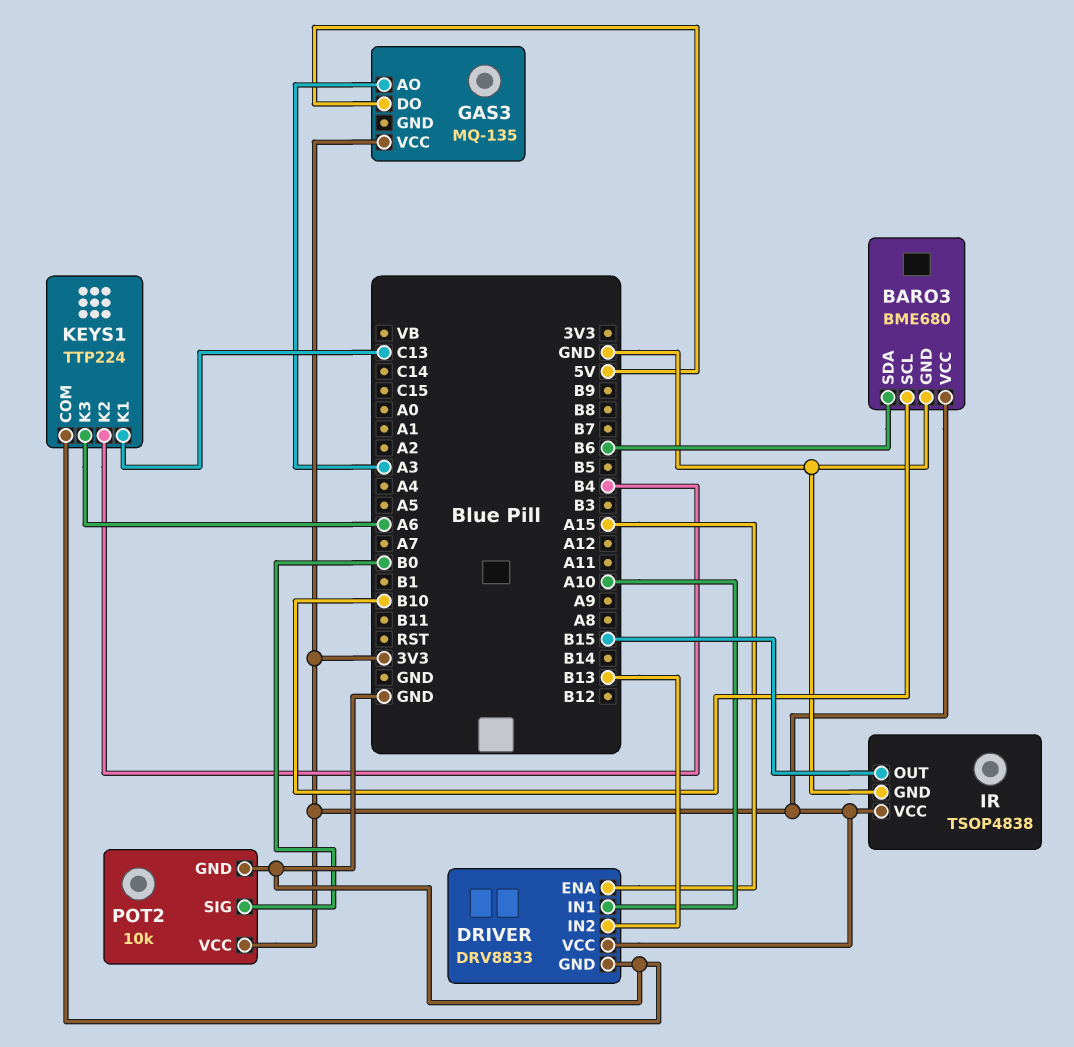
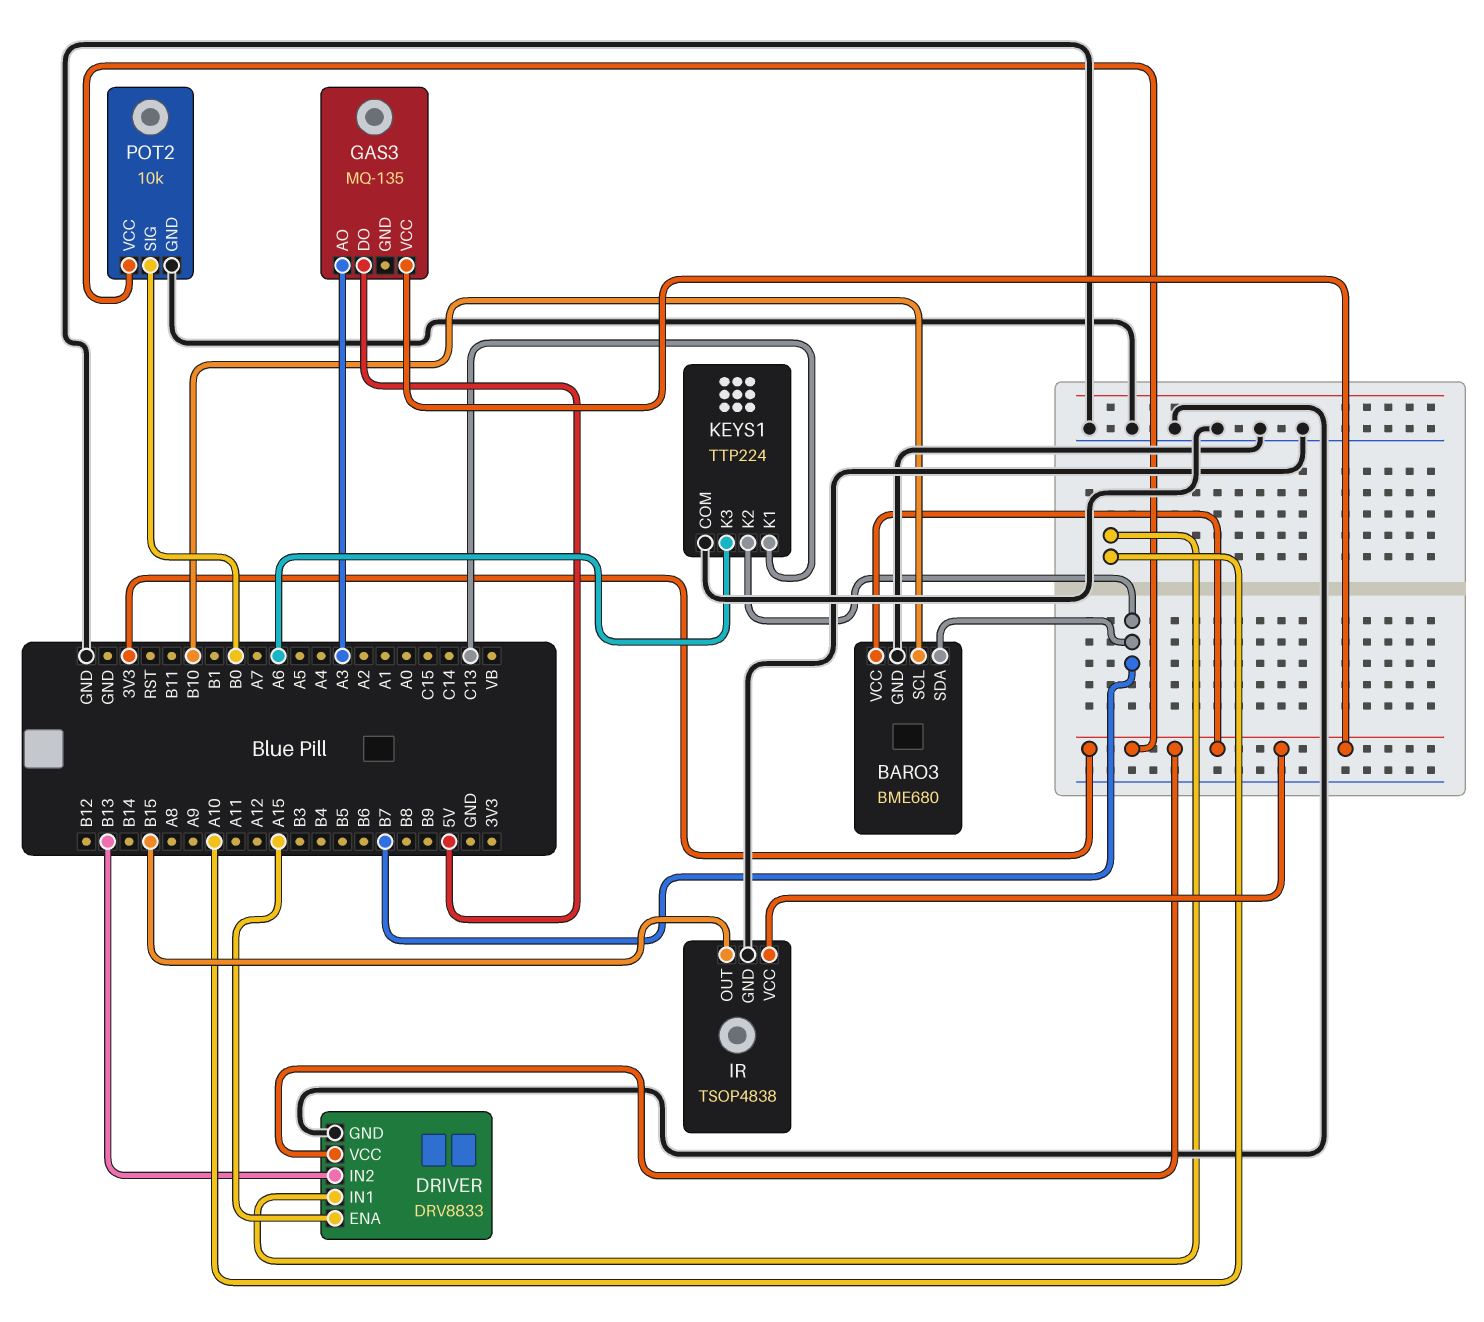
BARO3 pin SDA: B6 -> B7
KEYS1 pin K2: B4 -> B7

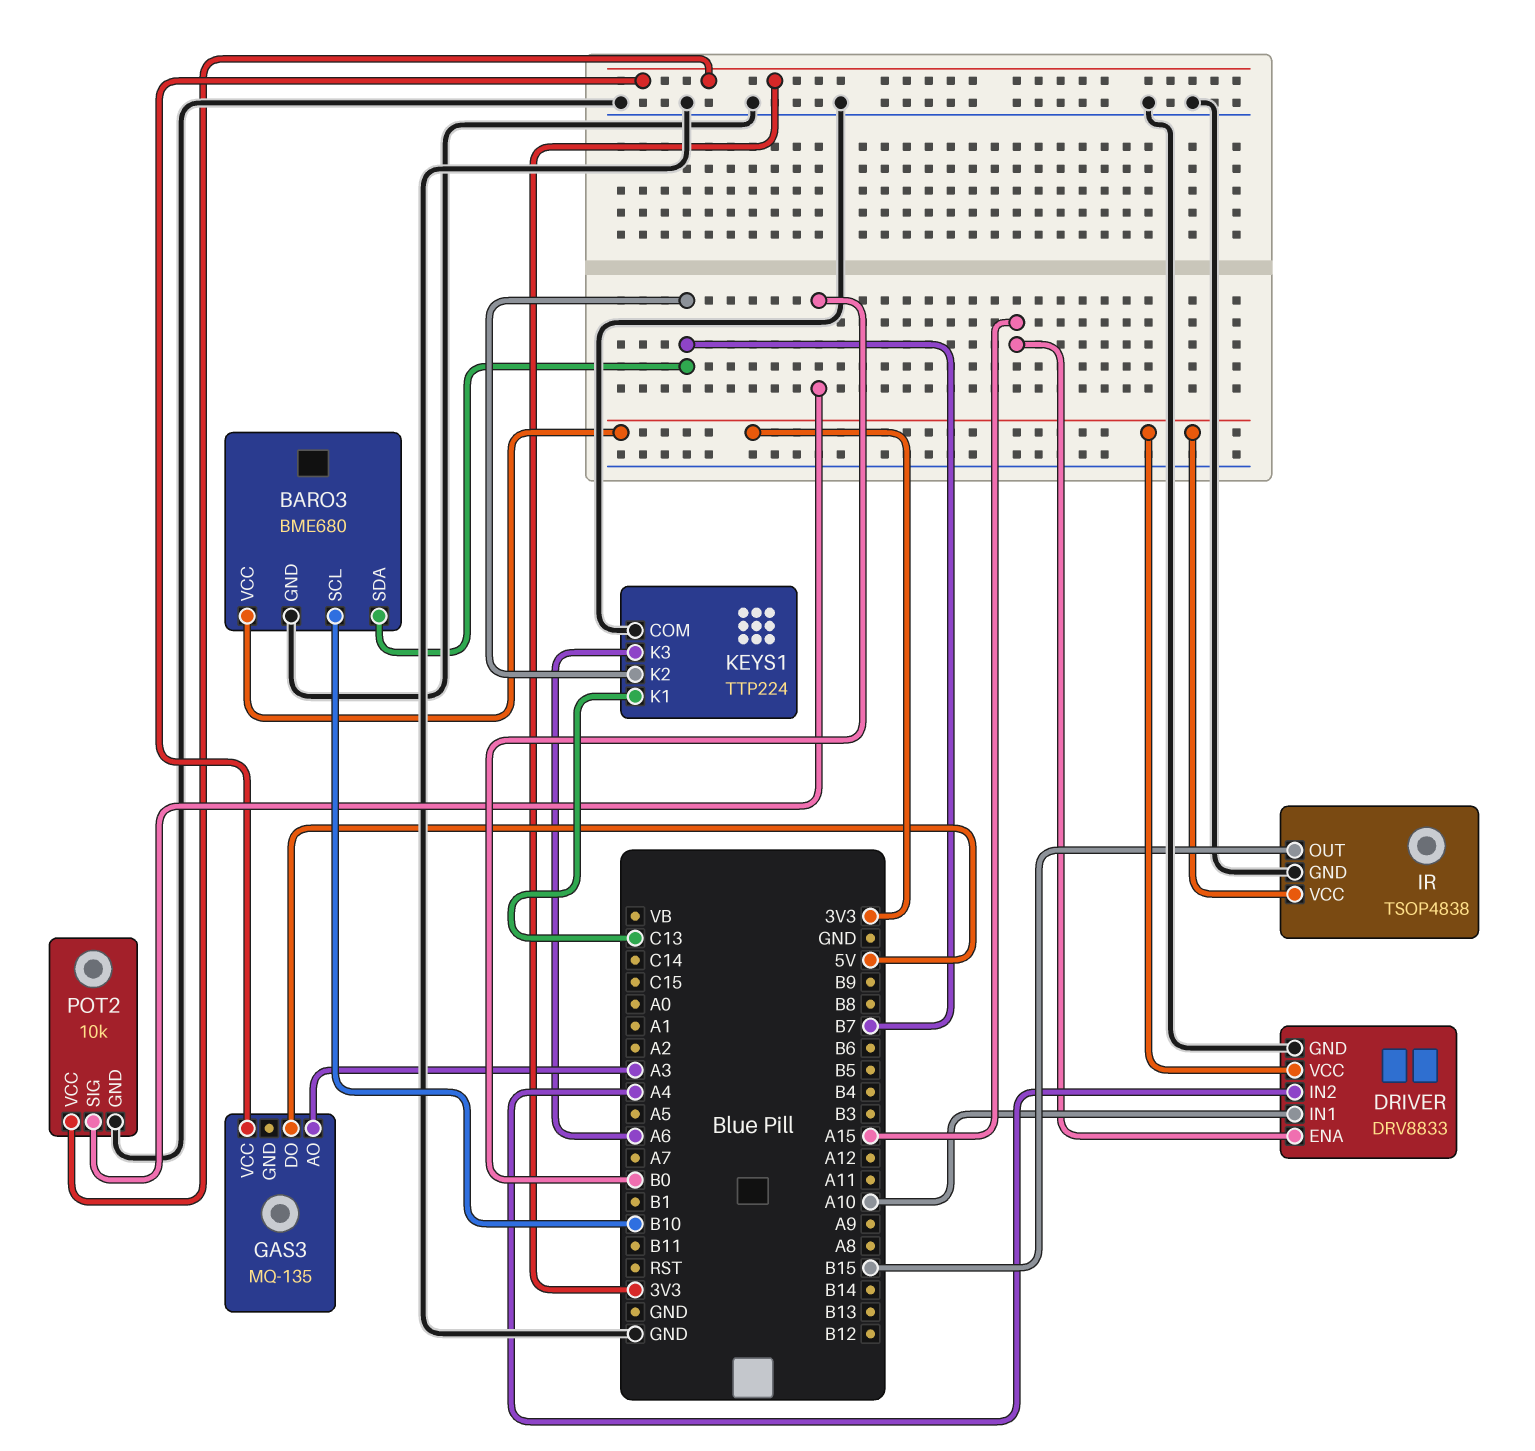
DRIVER pin IN2: B13 -> A4

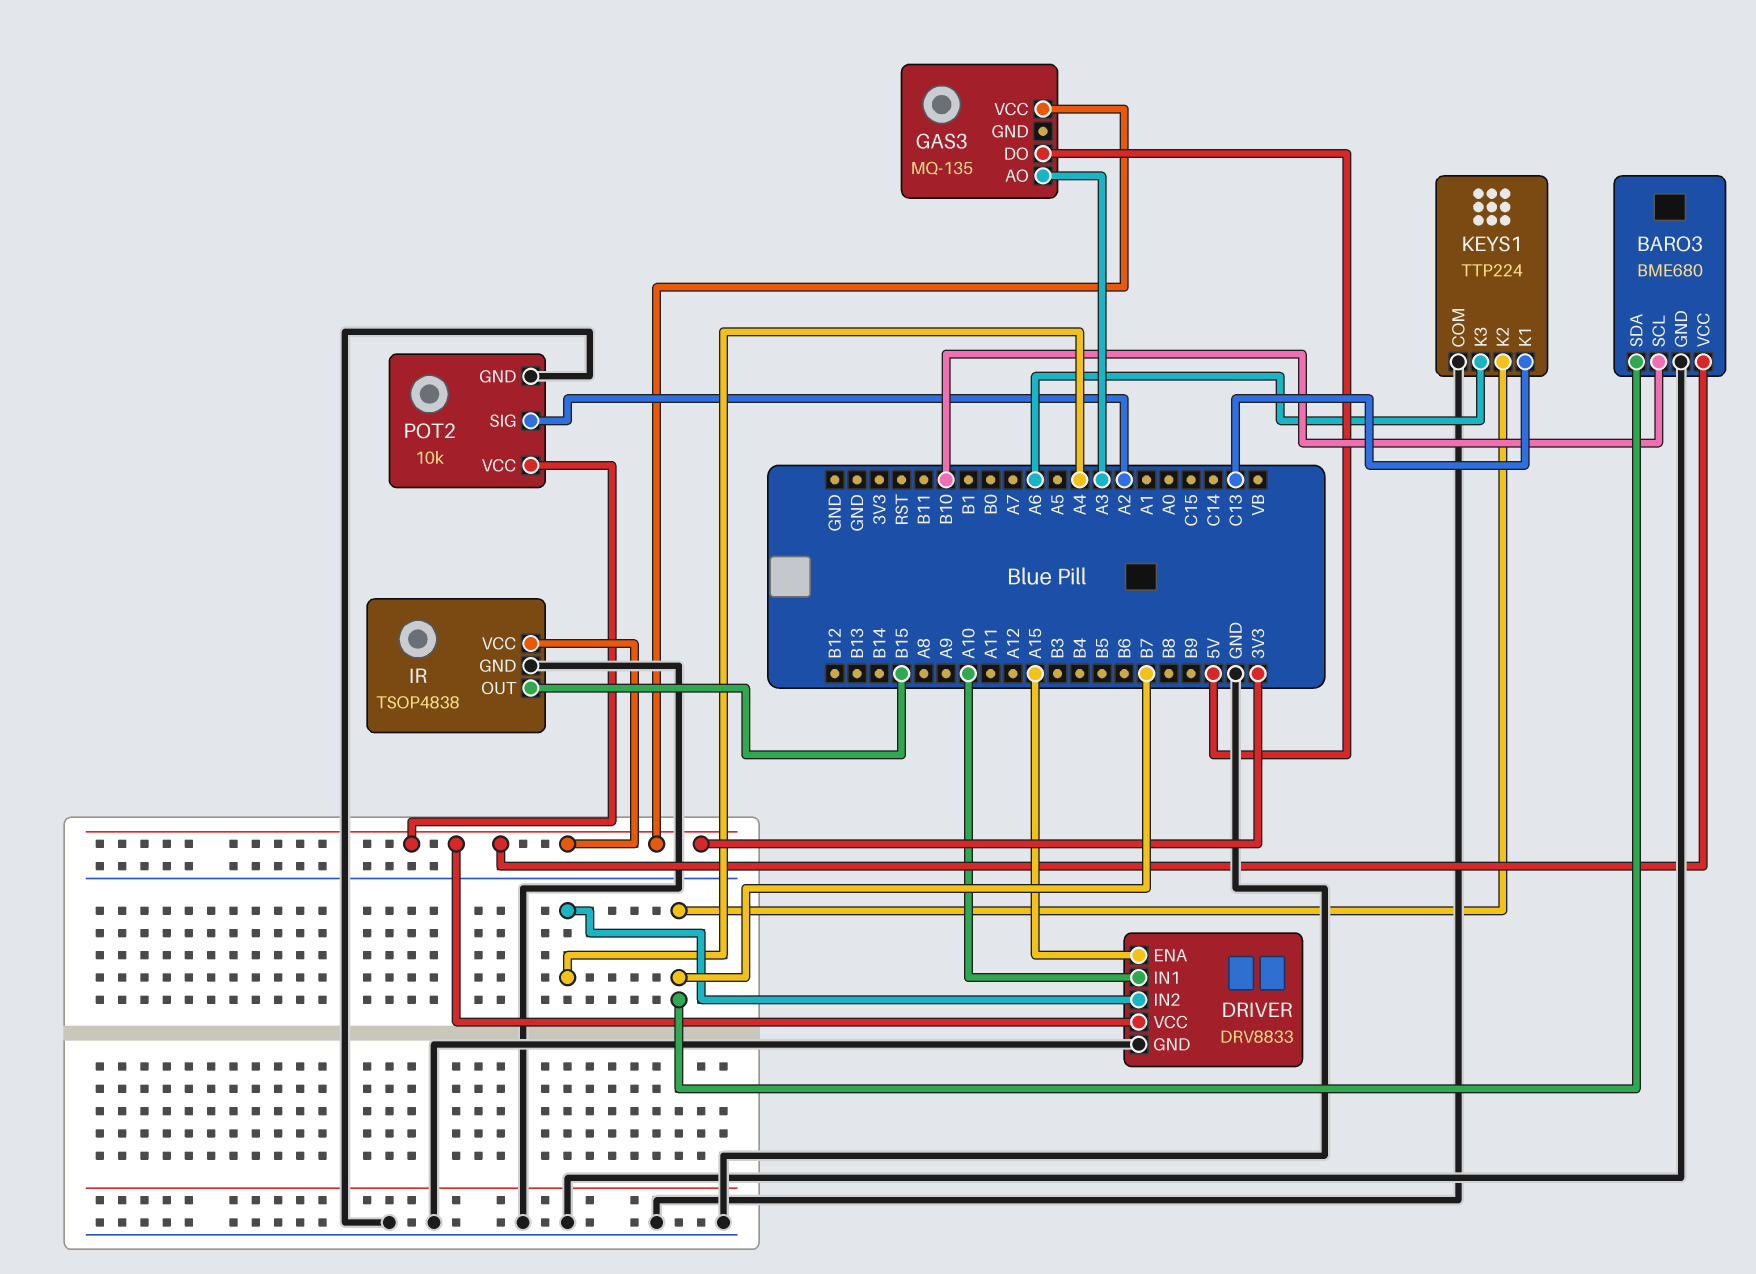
POT2 pin SIG: B0 -> A2

